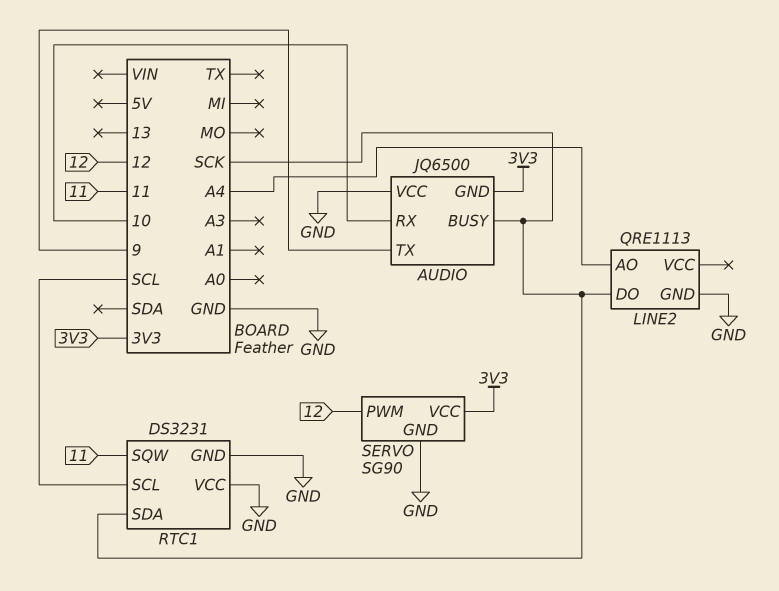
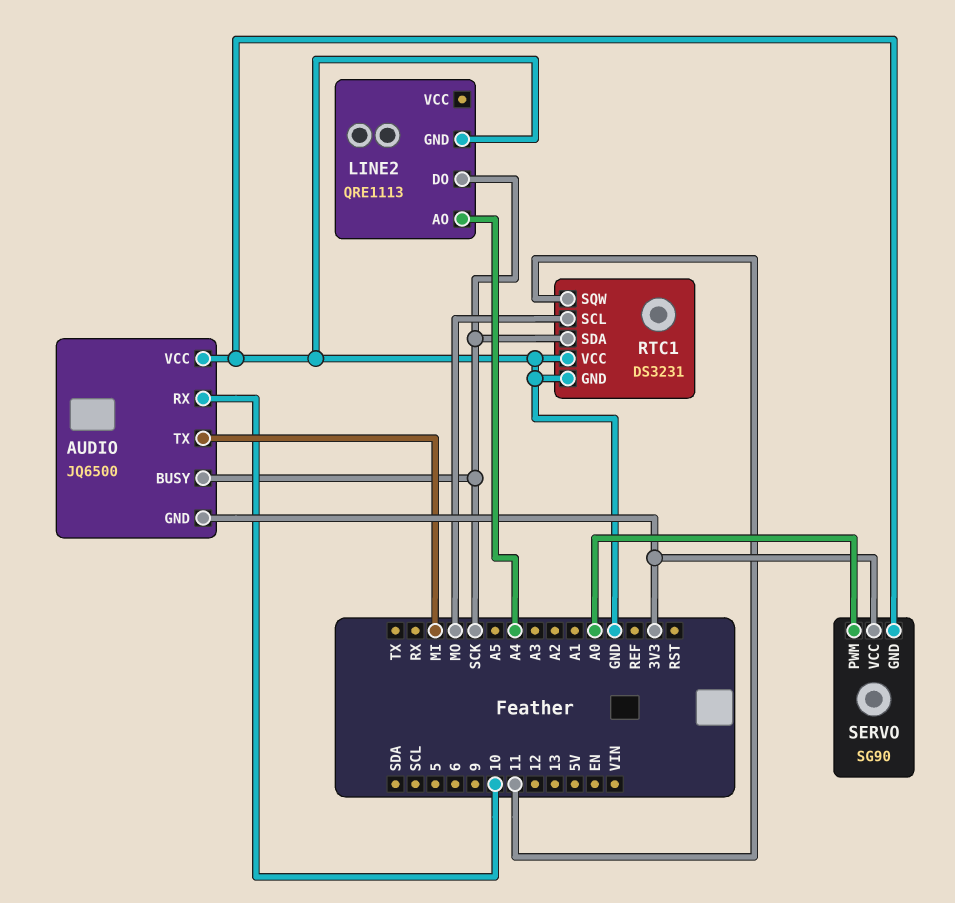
AUDIO pin TX: 9 -> MI
RTC1 pin SCL: SCL -> MO
SERVO pin PWM: 12 -> A0

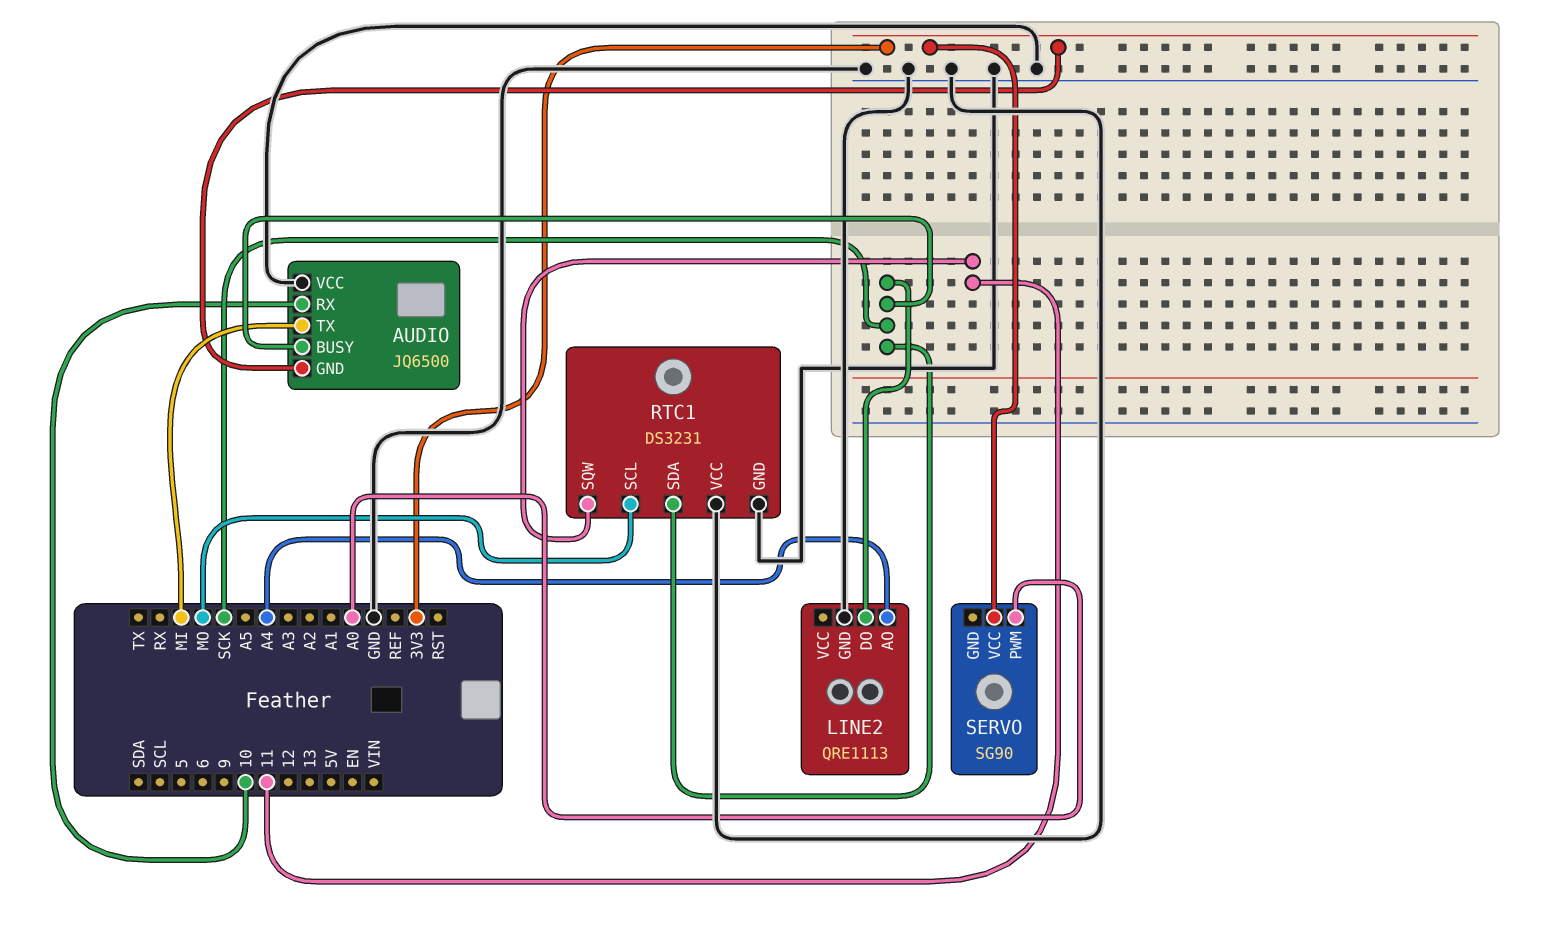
SERVO pin GND: GND -> none

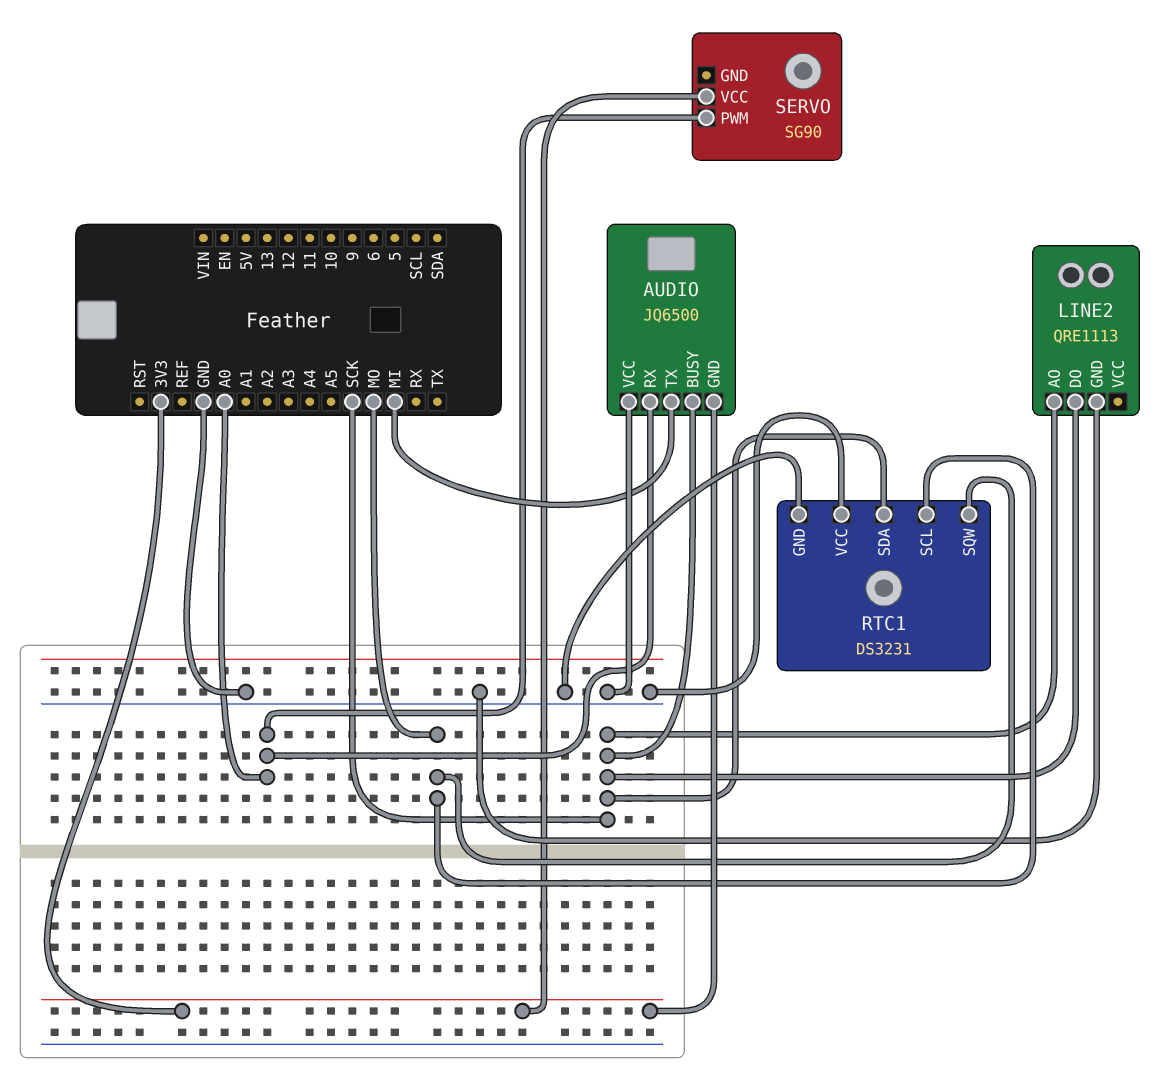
AUDIO pin RX: 10 -> A0
LINE2 pin AO: A4 -> SCK
RTC1 pin SQW: 11 -> MO

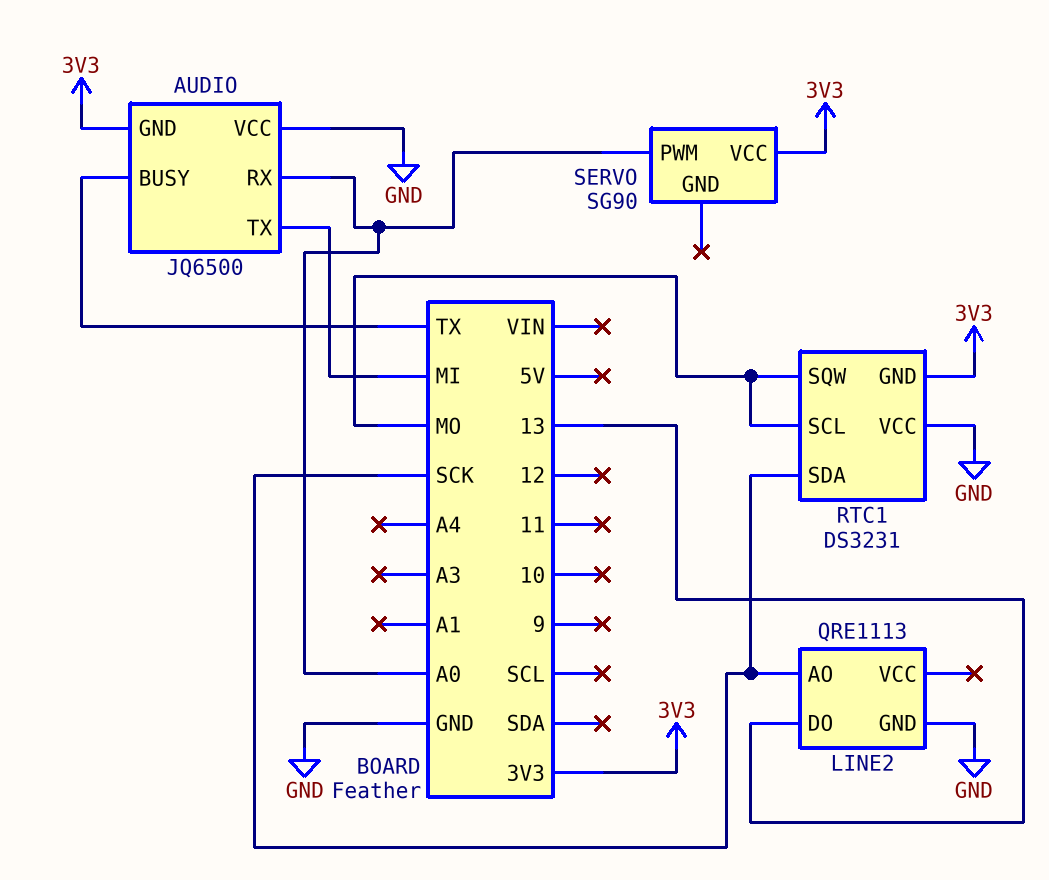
AUDIO pin BUSY: SCK -> TX
LINE2 pin DO: SCK -> 13
RTC1 pin GND: GND -> 3V3

